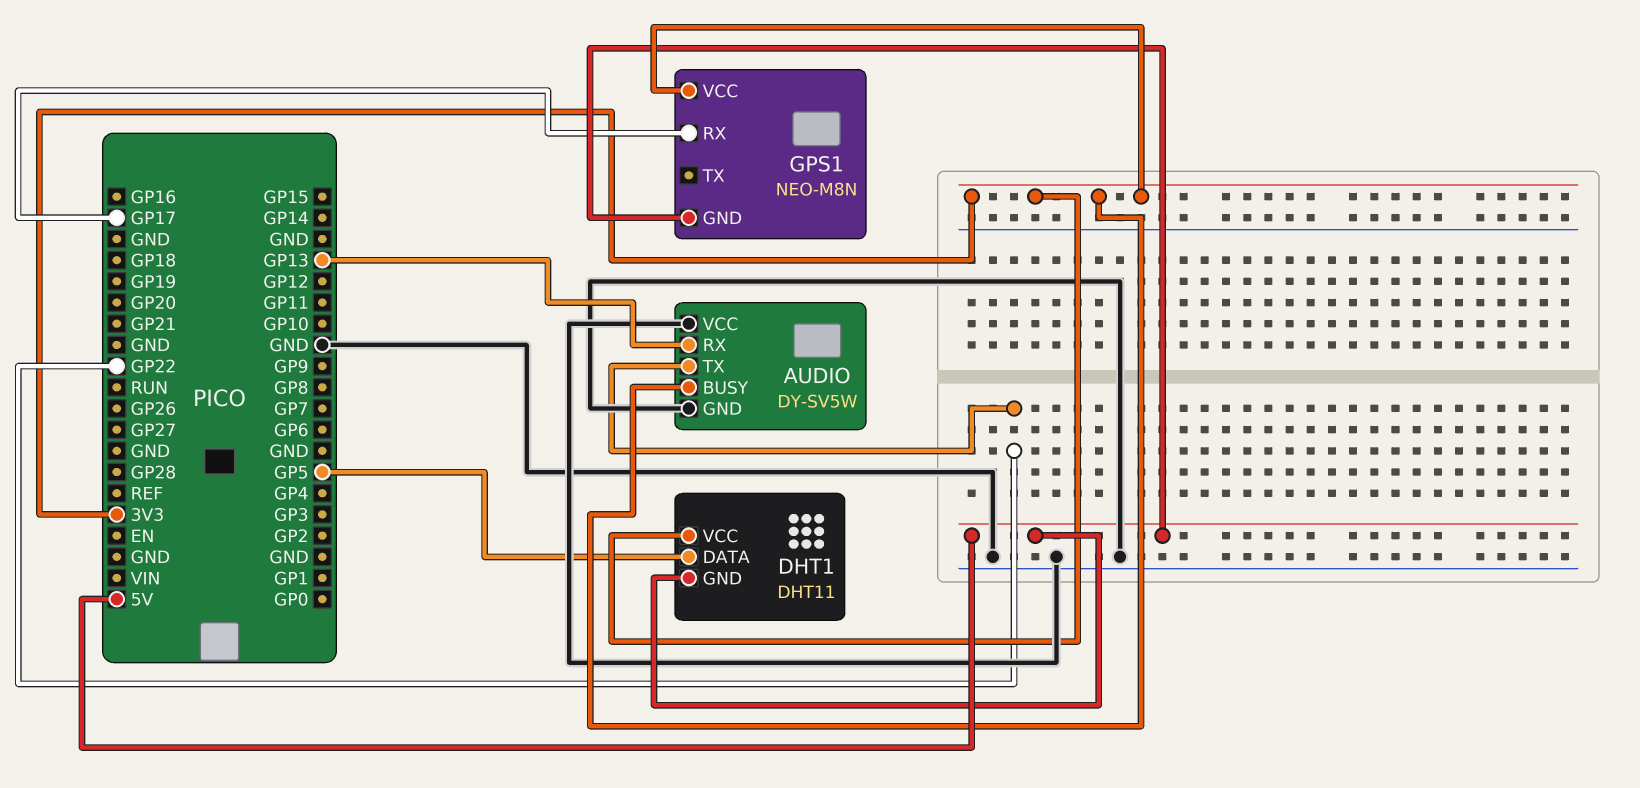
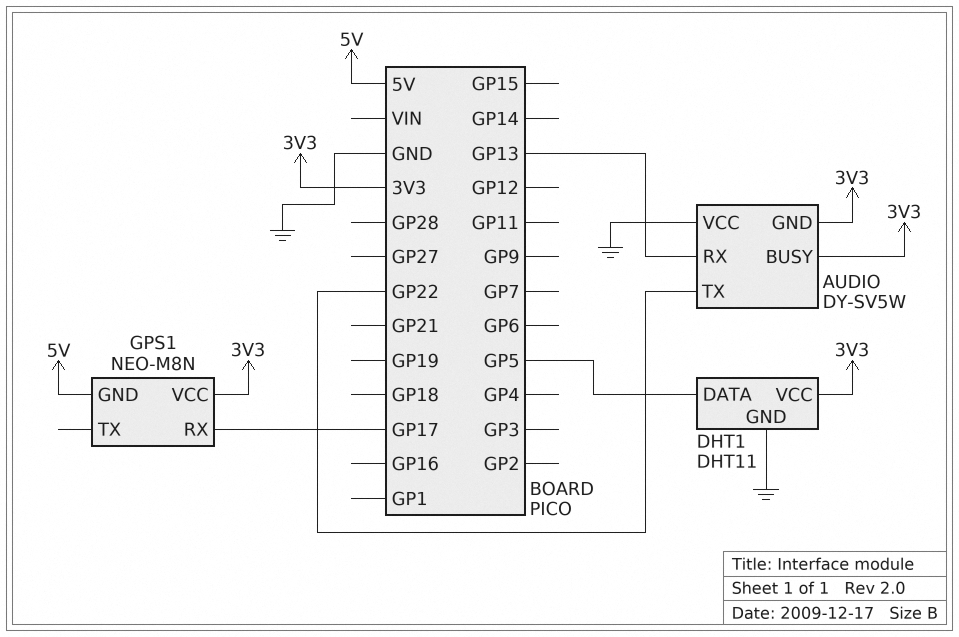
AUDIO pin GND: GND -> 3V3
DHT1 pin GND: 5V -> GND

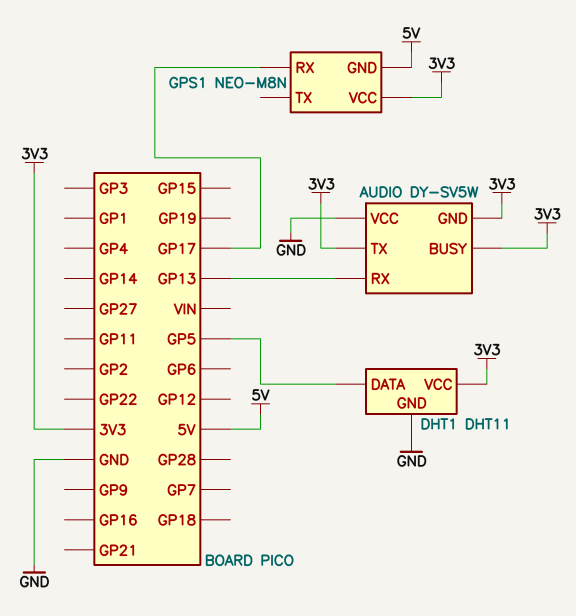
AUDIO pin TX: GP22 -> 3V3

